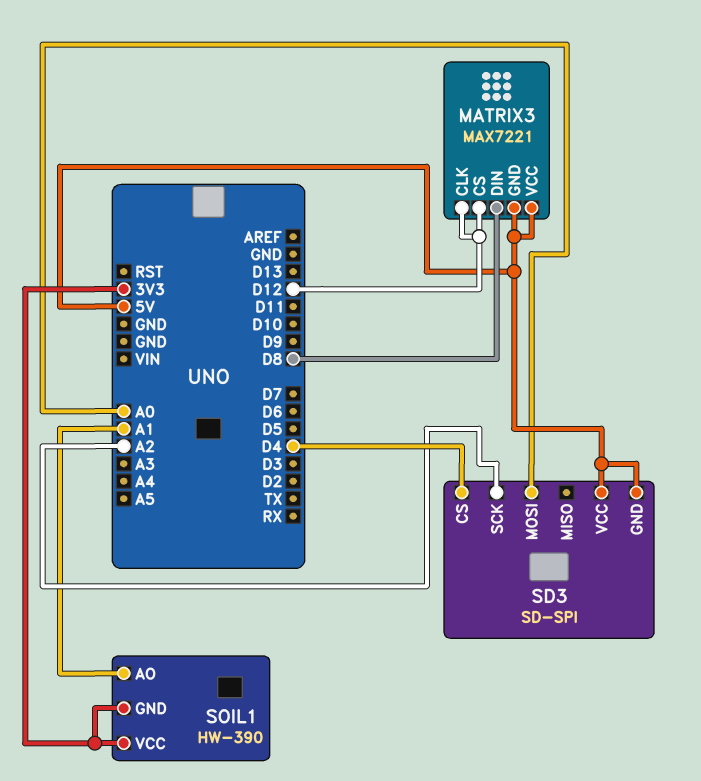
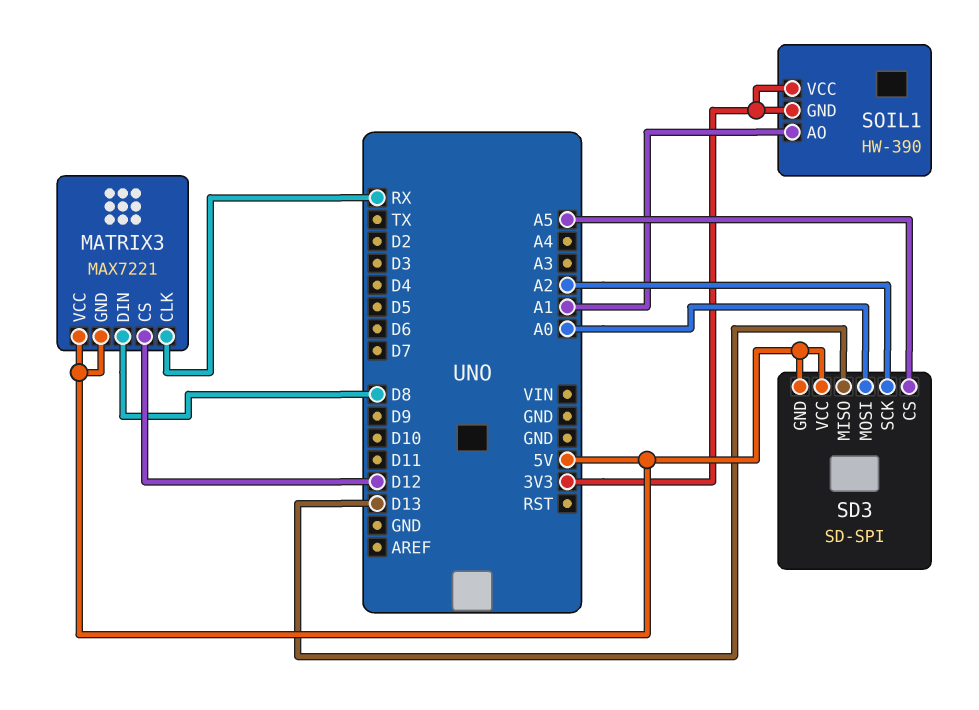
MATRIX3 pin CLK: D12 -> RX
SD3 pin CS: D4 -> A5
SD3 pin MISO: none -> D13

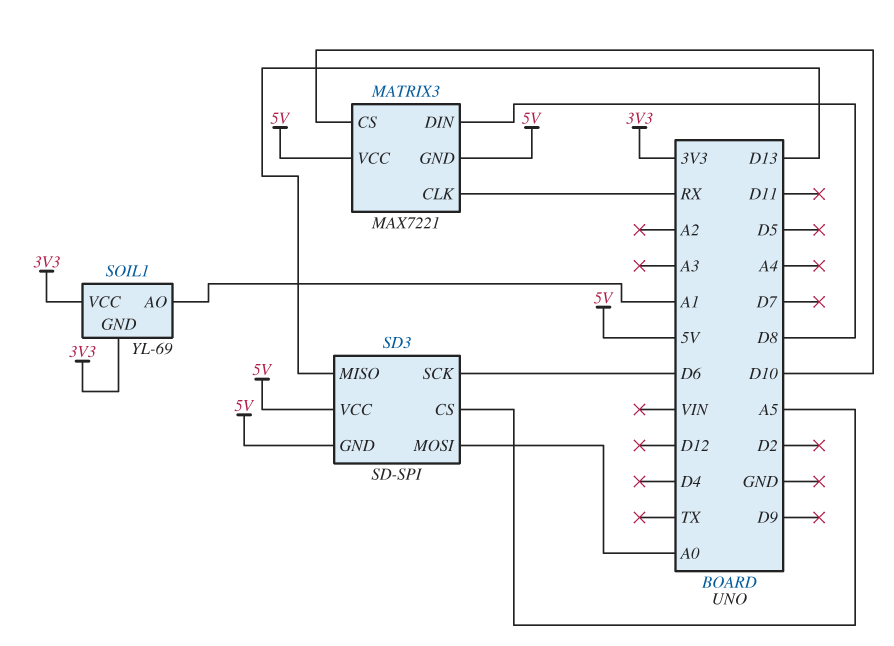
MATRIX3 pin CS: D12 -> D10
SD3 pin SCK: A2 -> D6
SOIL1: HW-390 -> YL-69

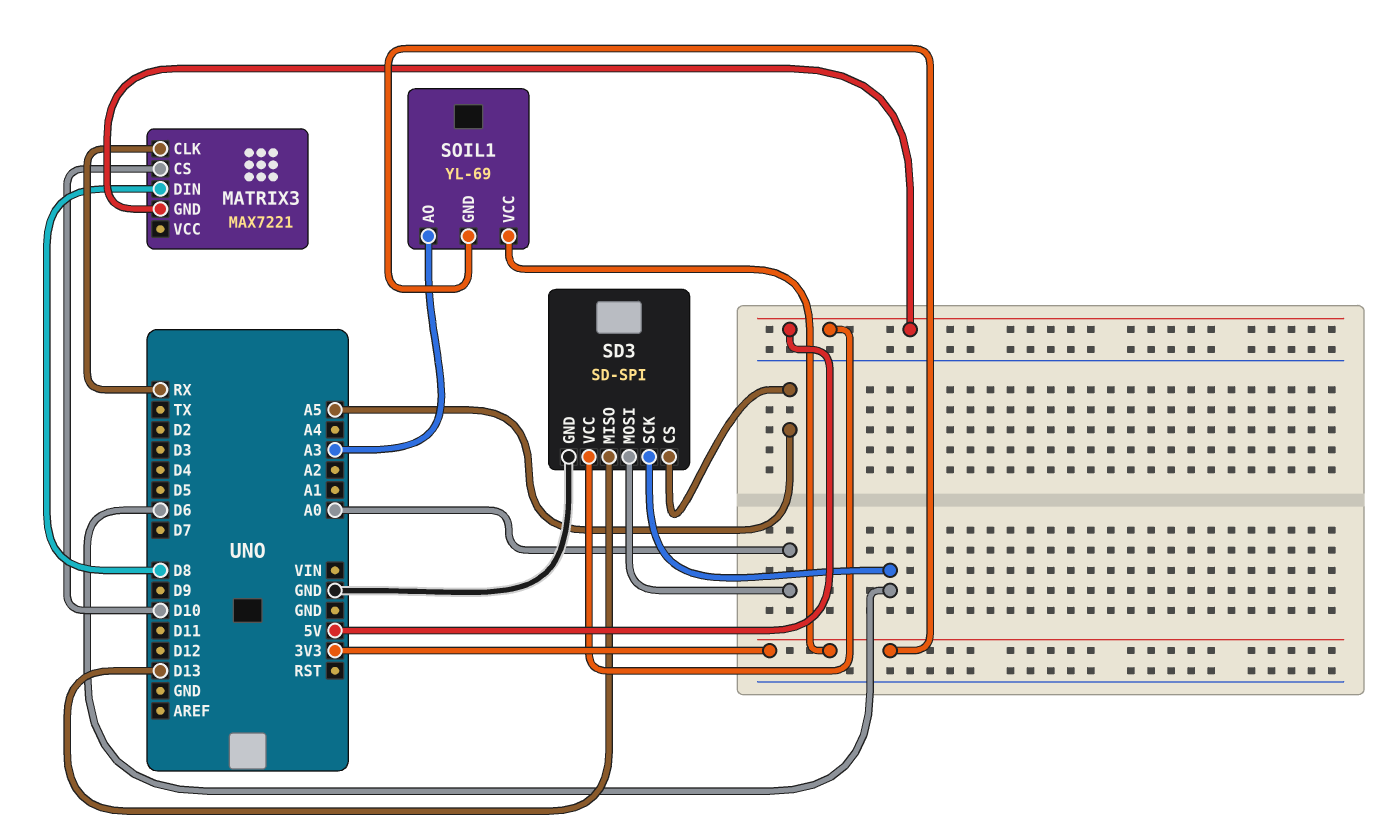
MATRIX3 pin VCC: 5V -> none
SD3 pin GND: 5V -> GND
SOIL1 pin AO: A1 -> A3

